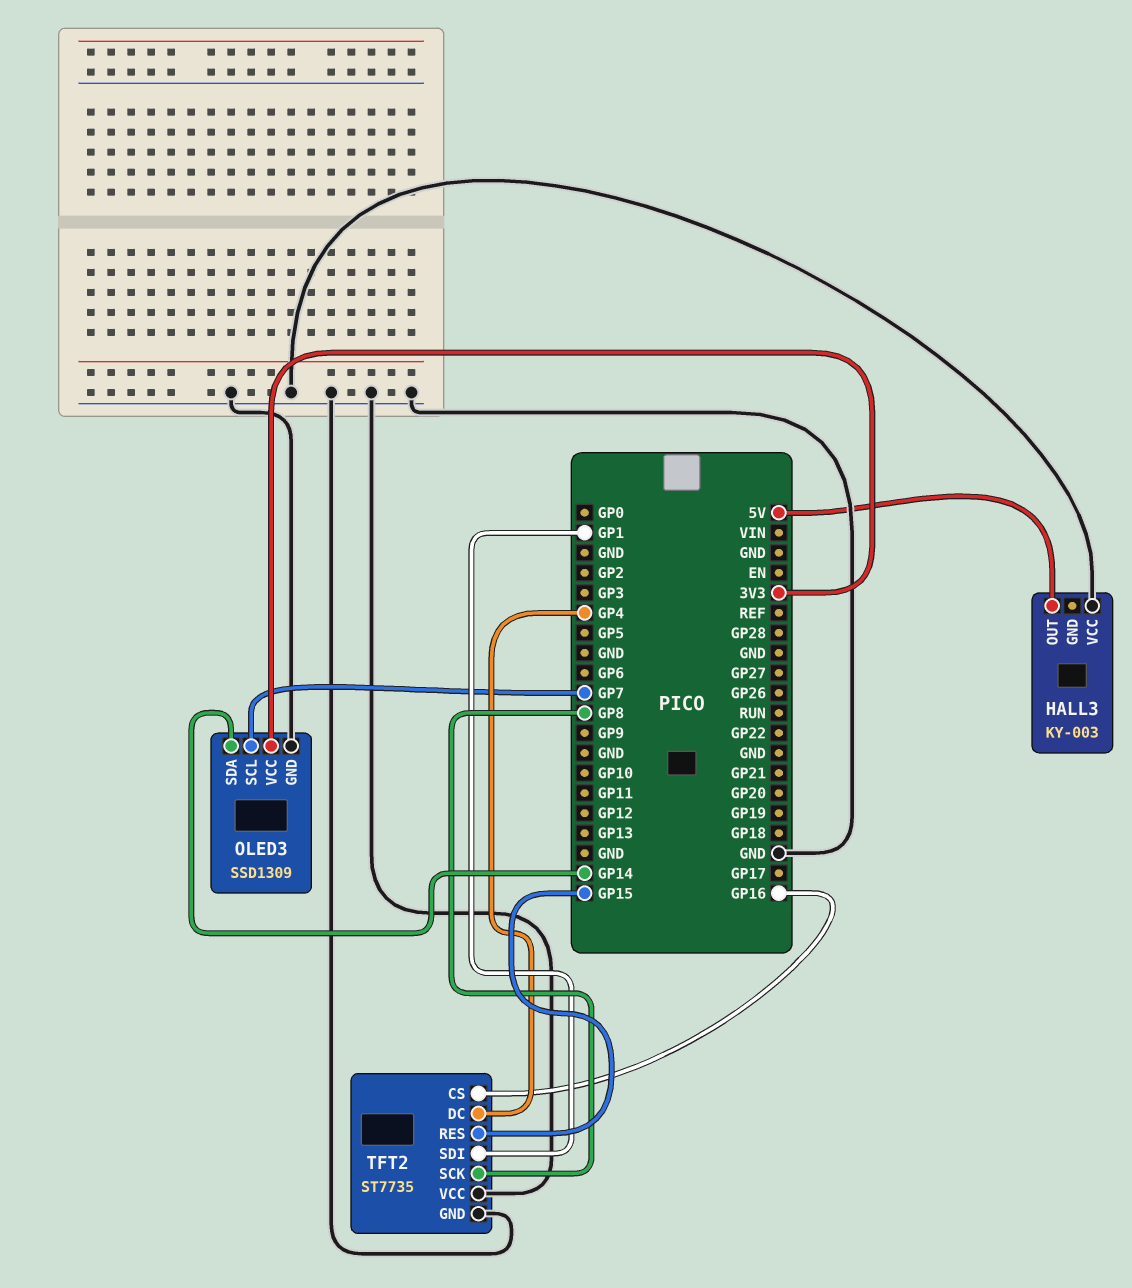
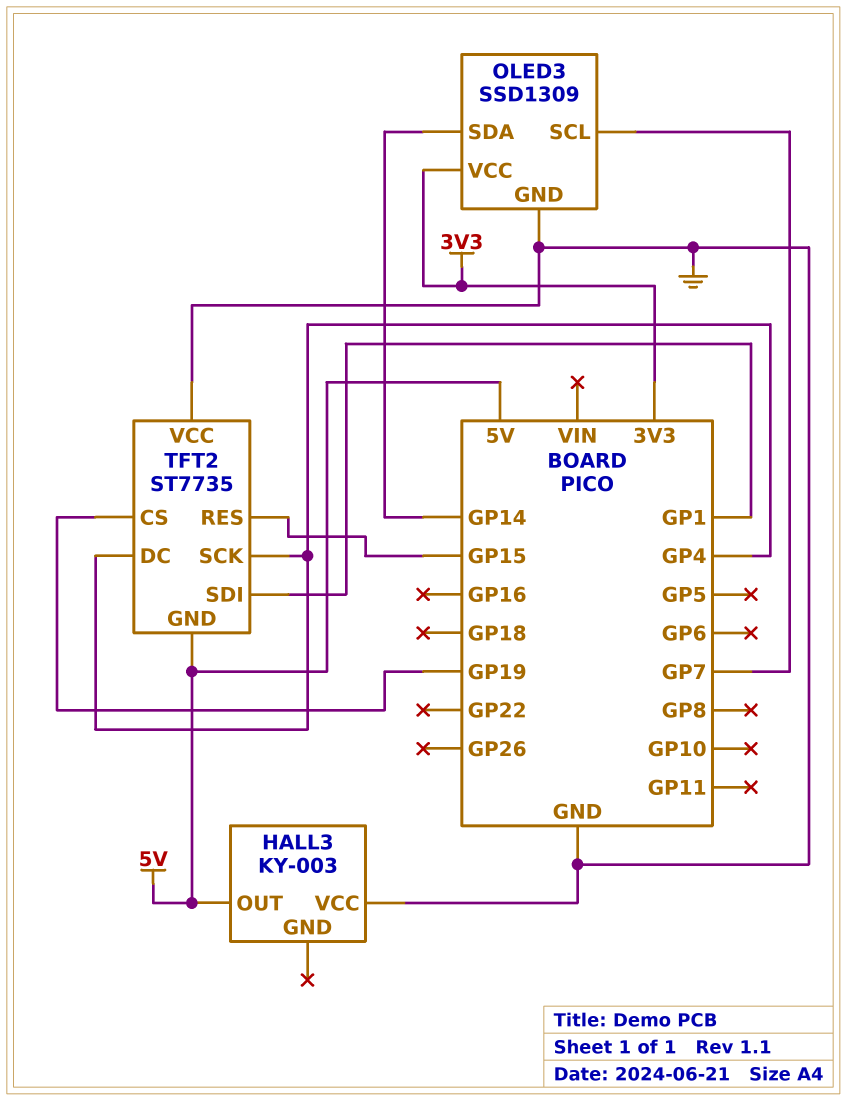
TFT2 pin CS: GP16 -> GP19
TFT2 pin GND: GND -> 5V
TFT2 pin SCK: GP8 -> GP4

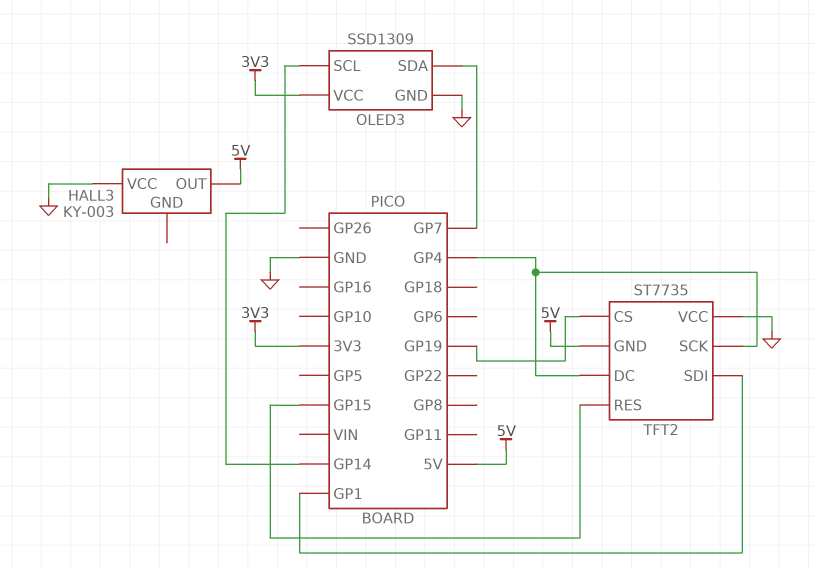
OLED3 pin SCL: GP7 -> GP14
OLED3 pin SDA: GP14 -> GP7

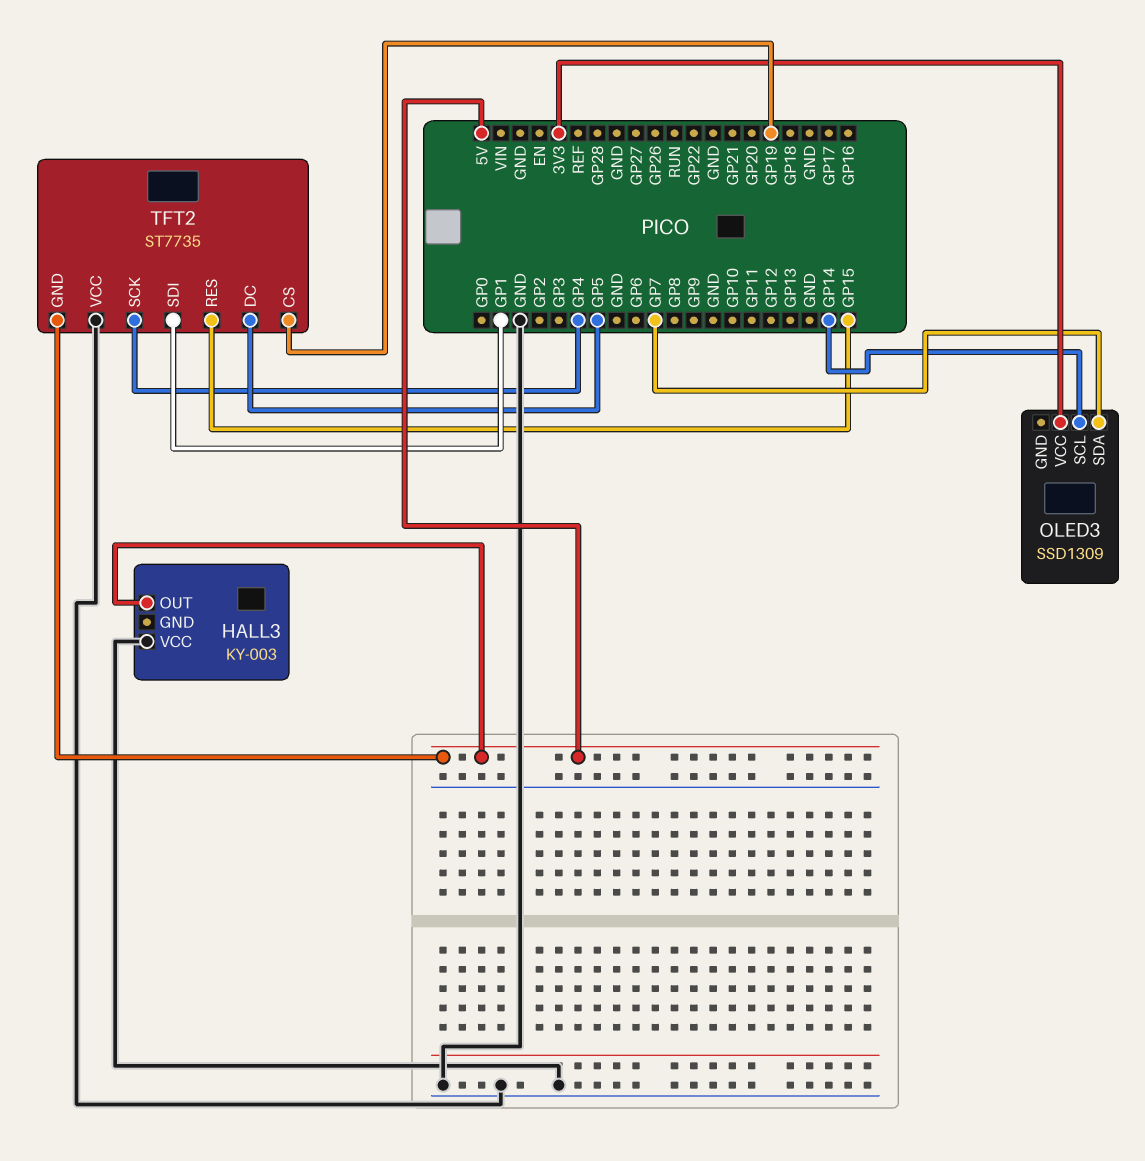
OLED3 pin GND: GND -> none
TFT2 pin DC: GP4 -> GP5

